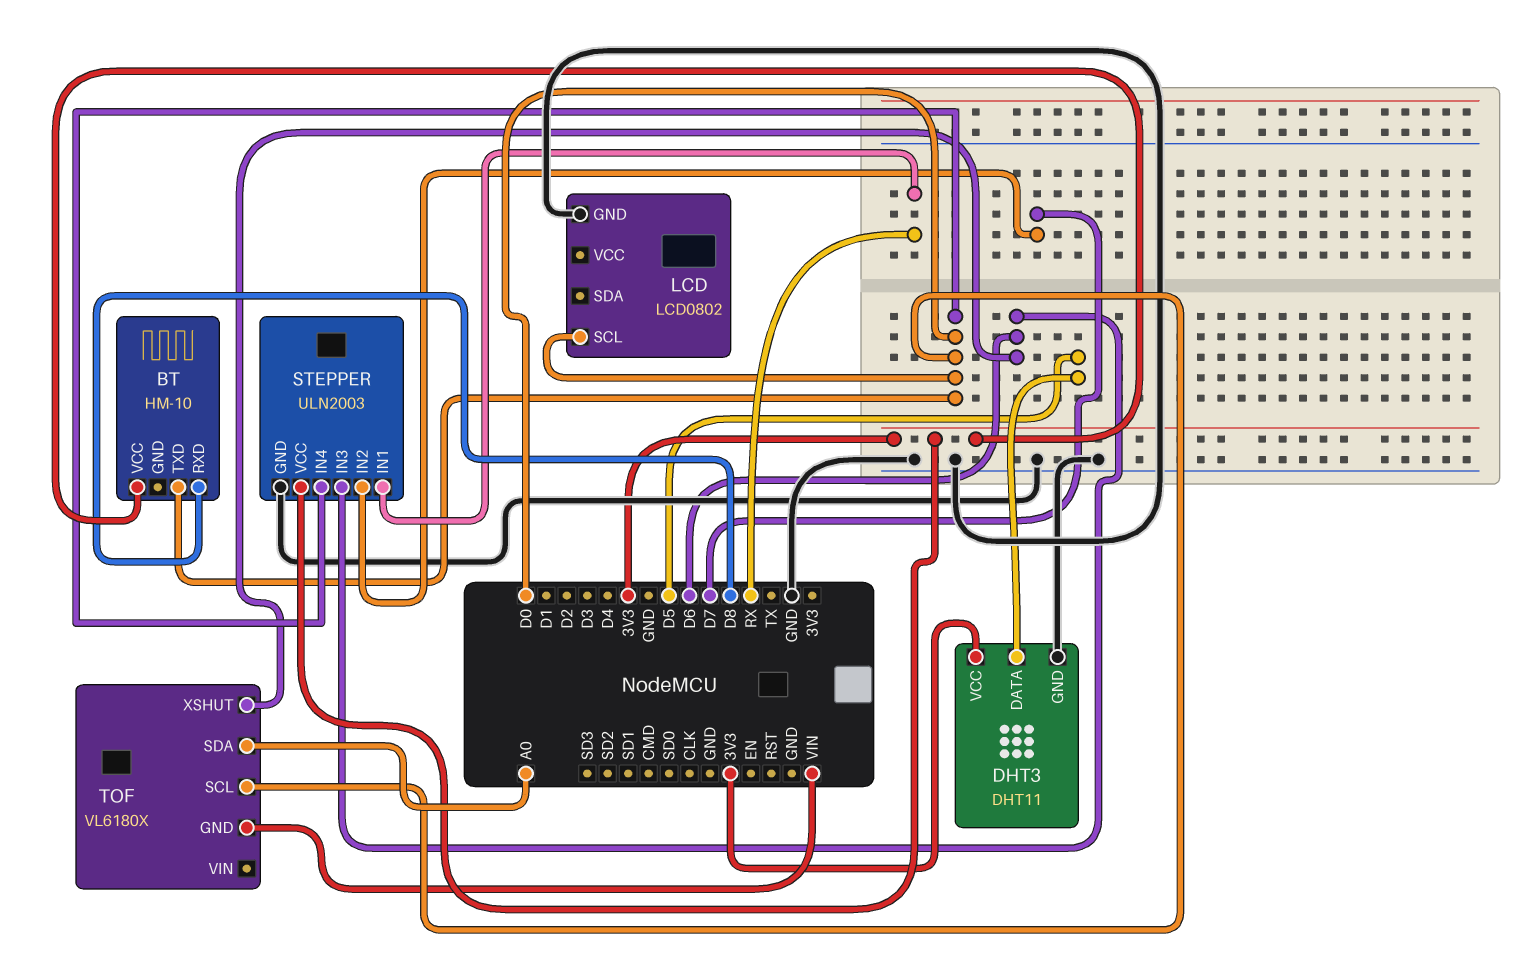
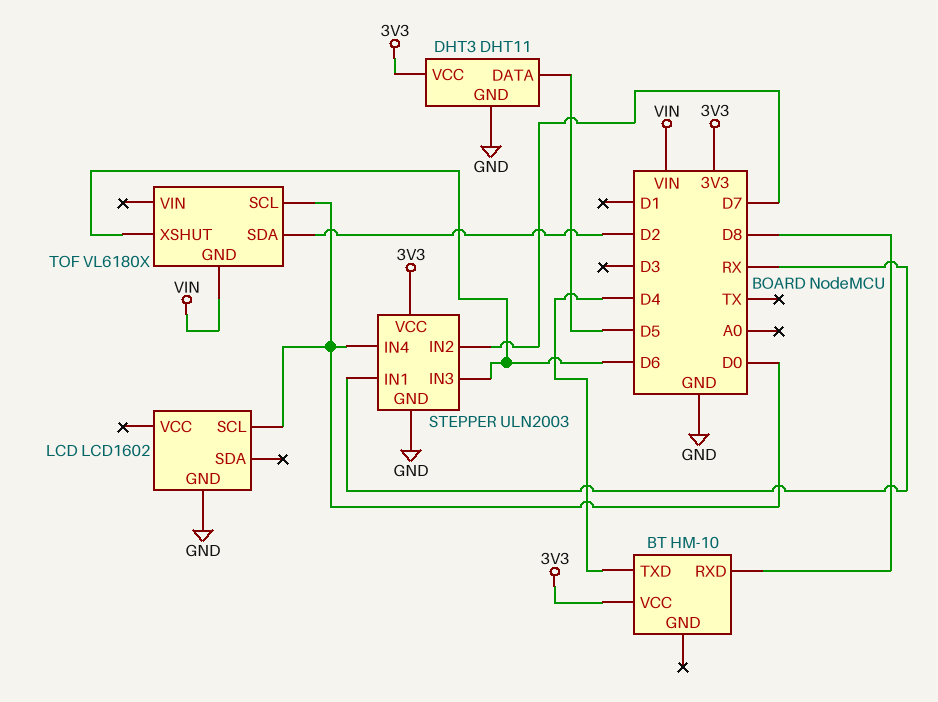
BT pin TXD: D0 -> D4
LCD: LCD0802 -> LCD1602
TOF pin SDA: A0 -> D2

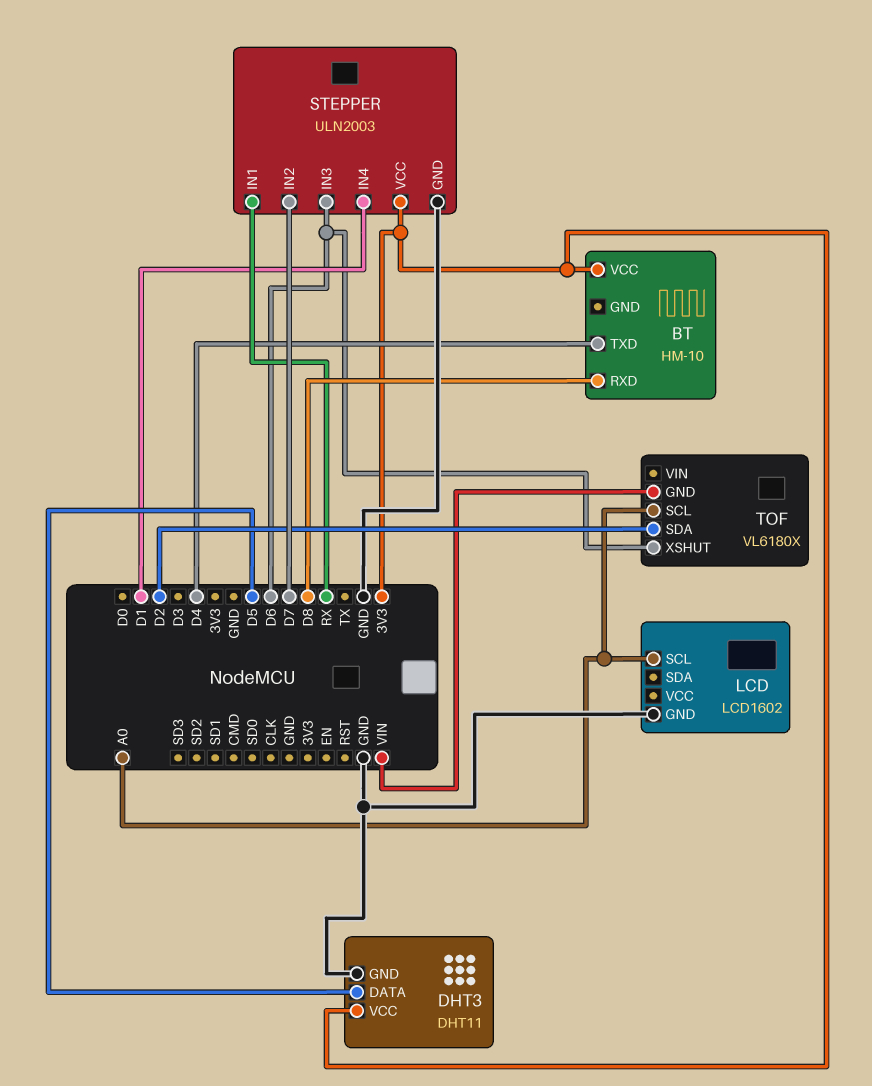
LCD pin SCL: D0 -> A0
STEPPER pin IN4: D0 -> D1
TOF pin SCL: D0 -> A0

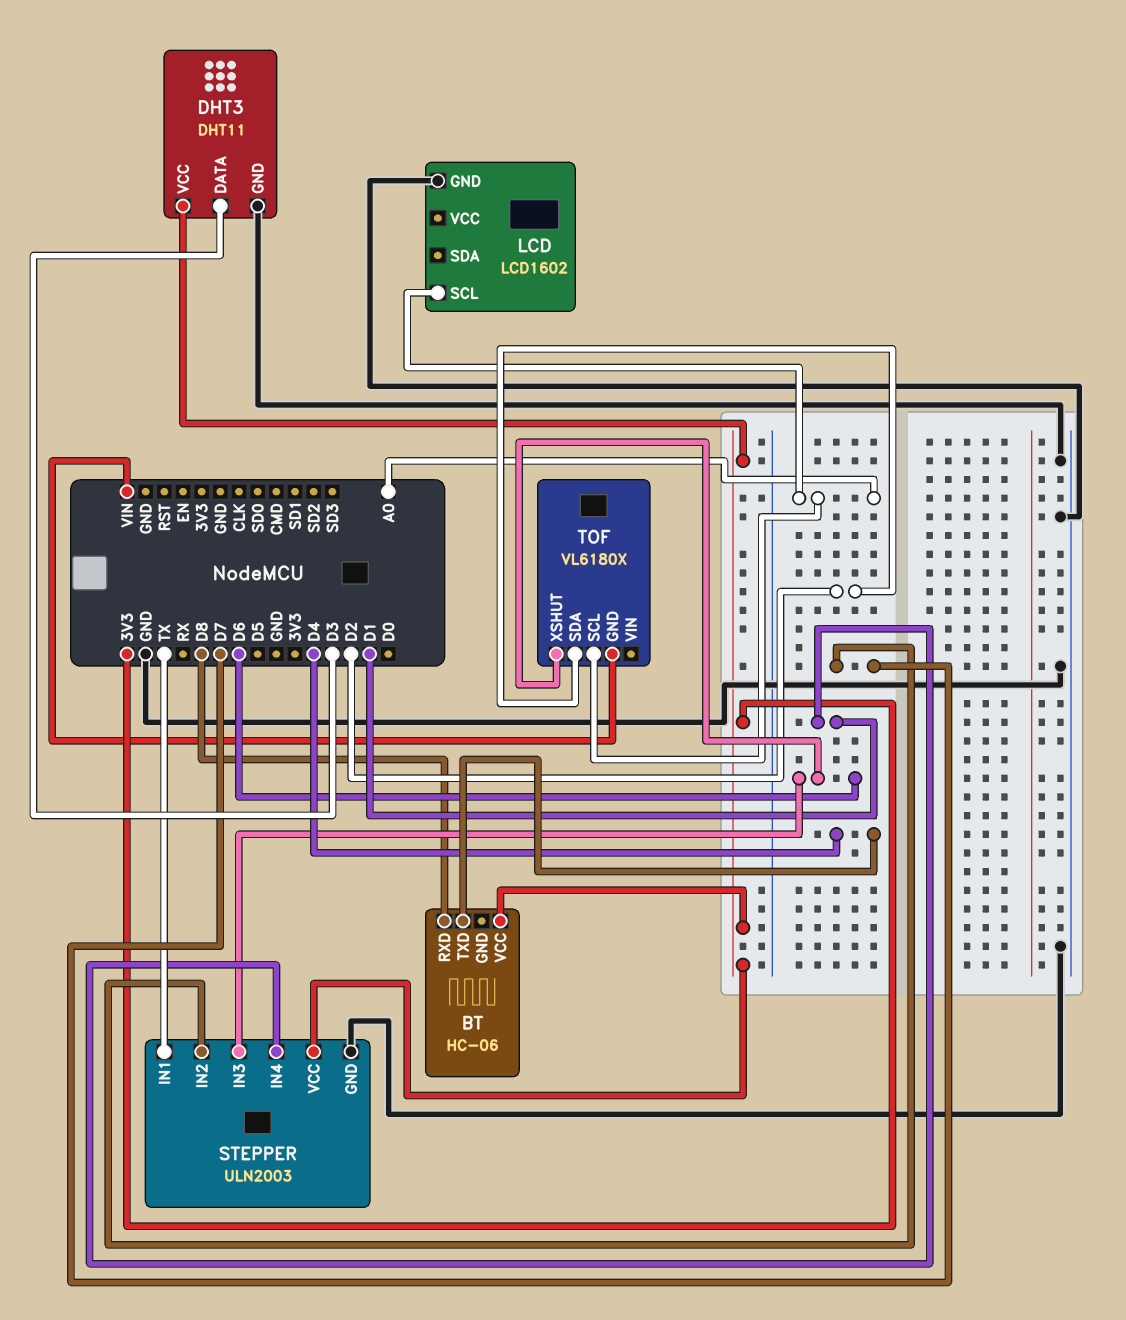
BT: HM-10 -> HC-06
DHT3 pin DATA: D5 -> D3
STEPPER pin IN1: RX -> TX

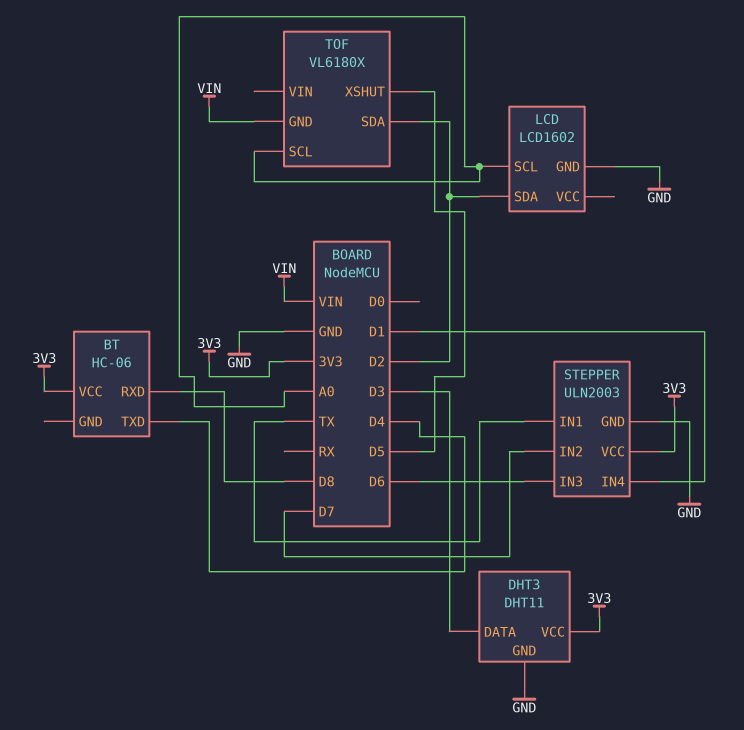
LCD pin SDA: none -> D2
TOF pin XSHUT: D6 -> D5

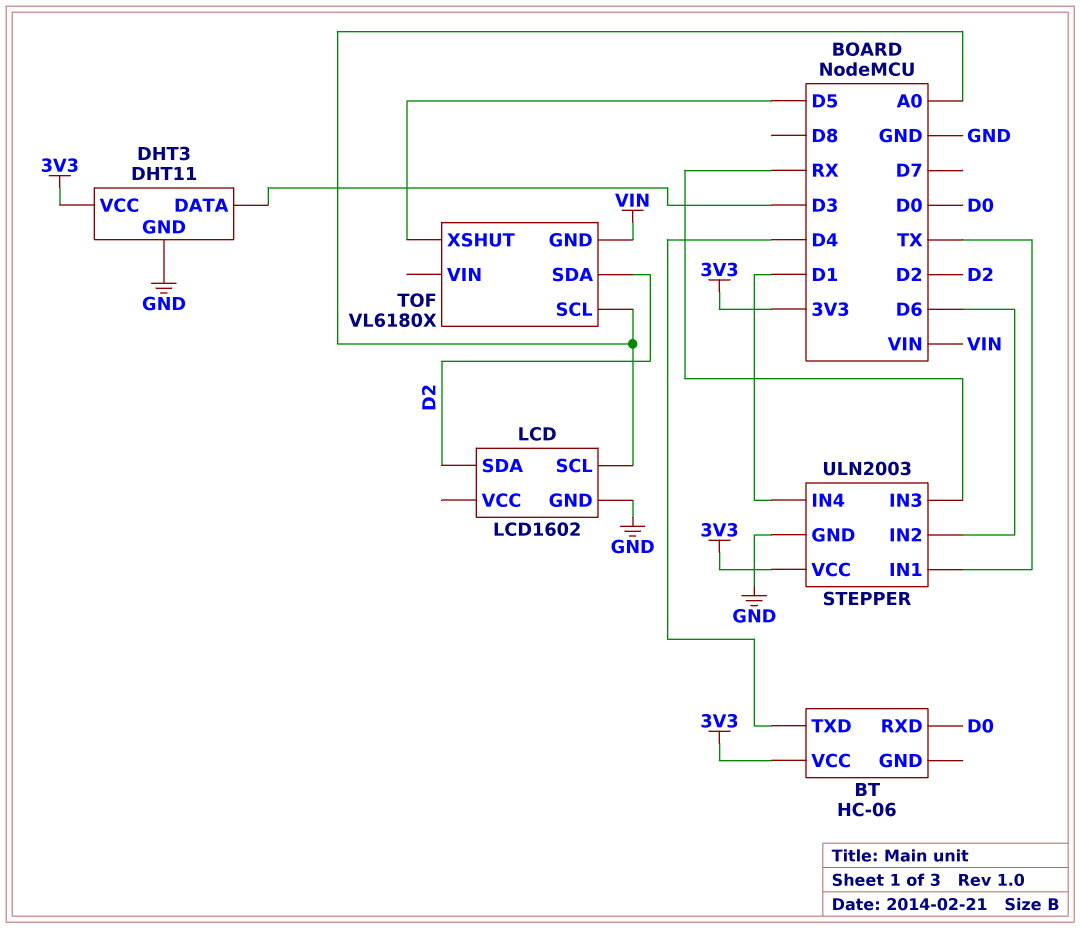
BT pin RXD: D8 -> D0
STEPPER pin IN2: D7 -> D6
STEPPER pin IN3: D6 -> RX

